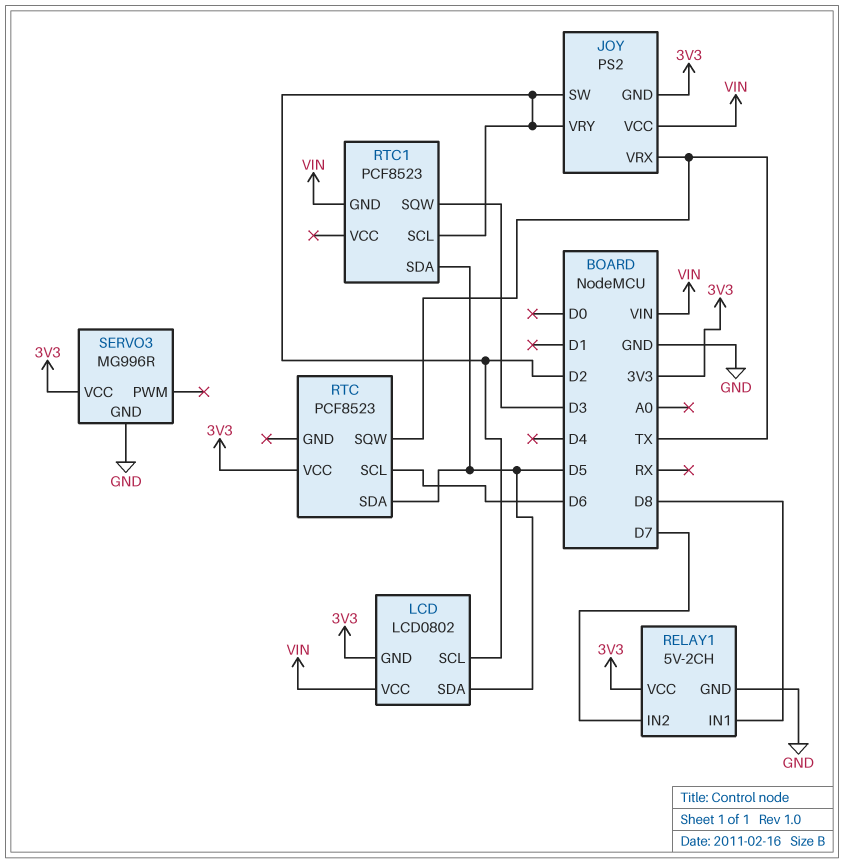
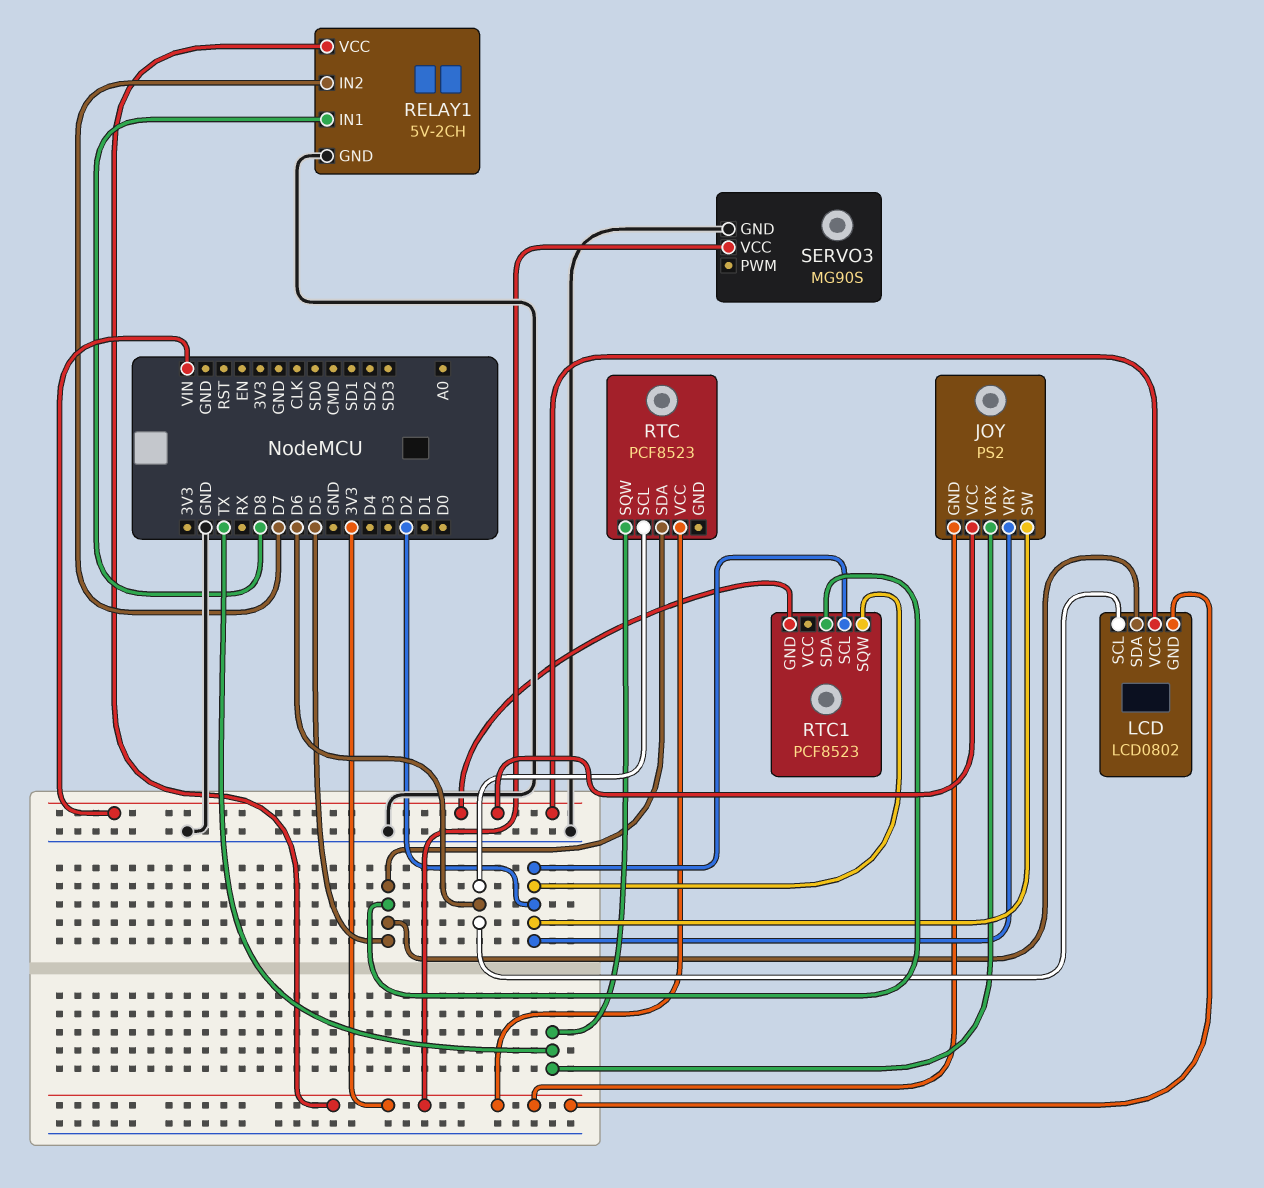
LCD pin SCL: D2 -> D6
RTC1 pin SQW: D3 -> D2
SERVO3: MG996R -> MG90S

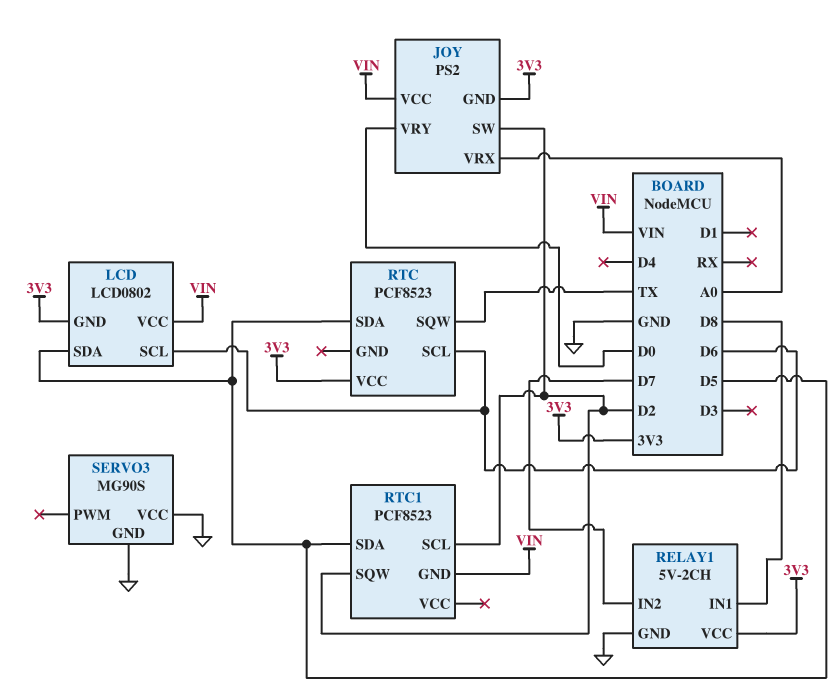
JOY pin VRX: TX -> A0
JOY pin VRY: D2 -> D0
SERVO3 pin VCC: 3V3 -> GND

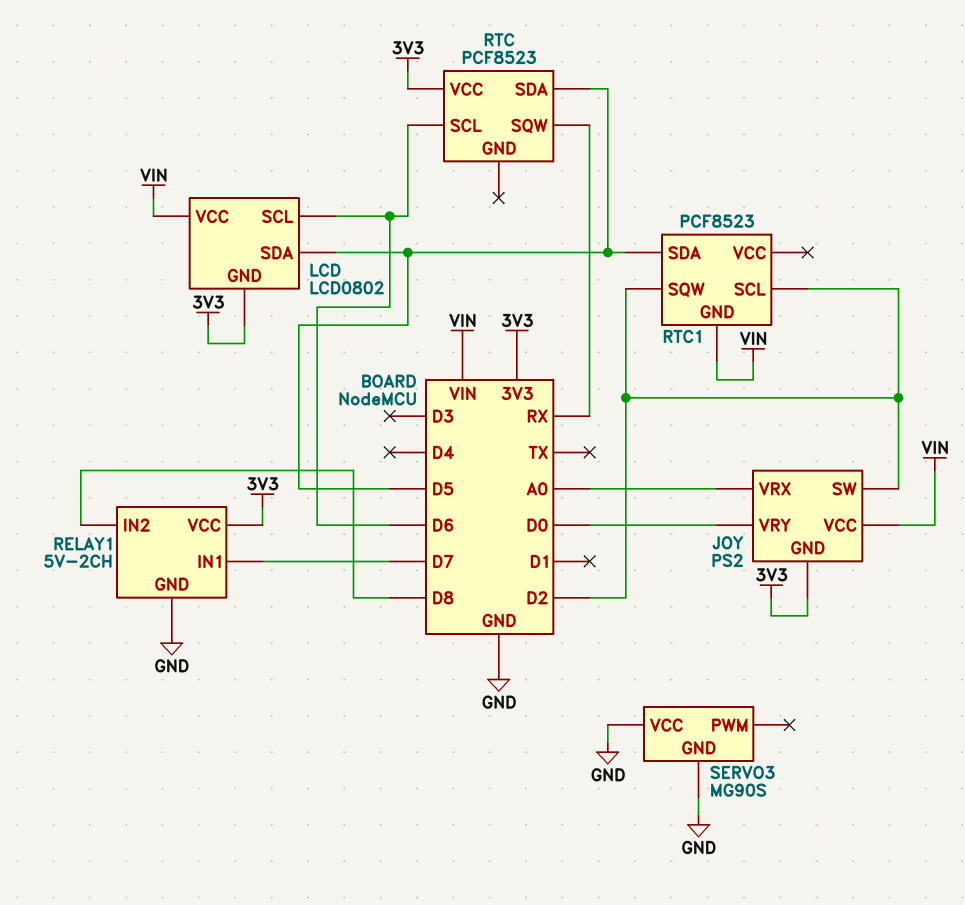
RELAY1 pin IN1: D8 -> D7
RELAY1 pin IN2: D7 -> D8
RTC pin SQW: TX -> RX

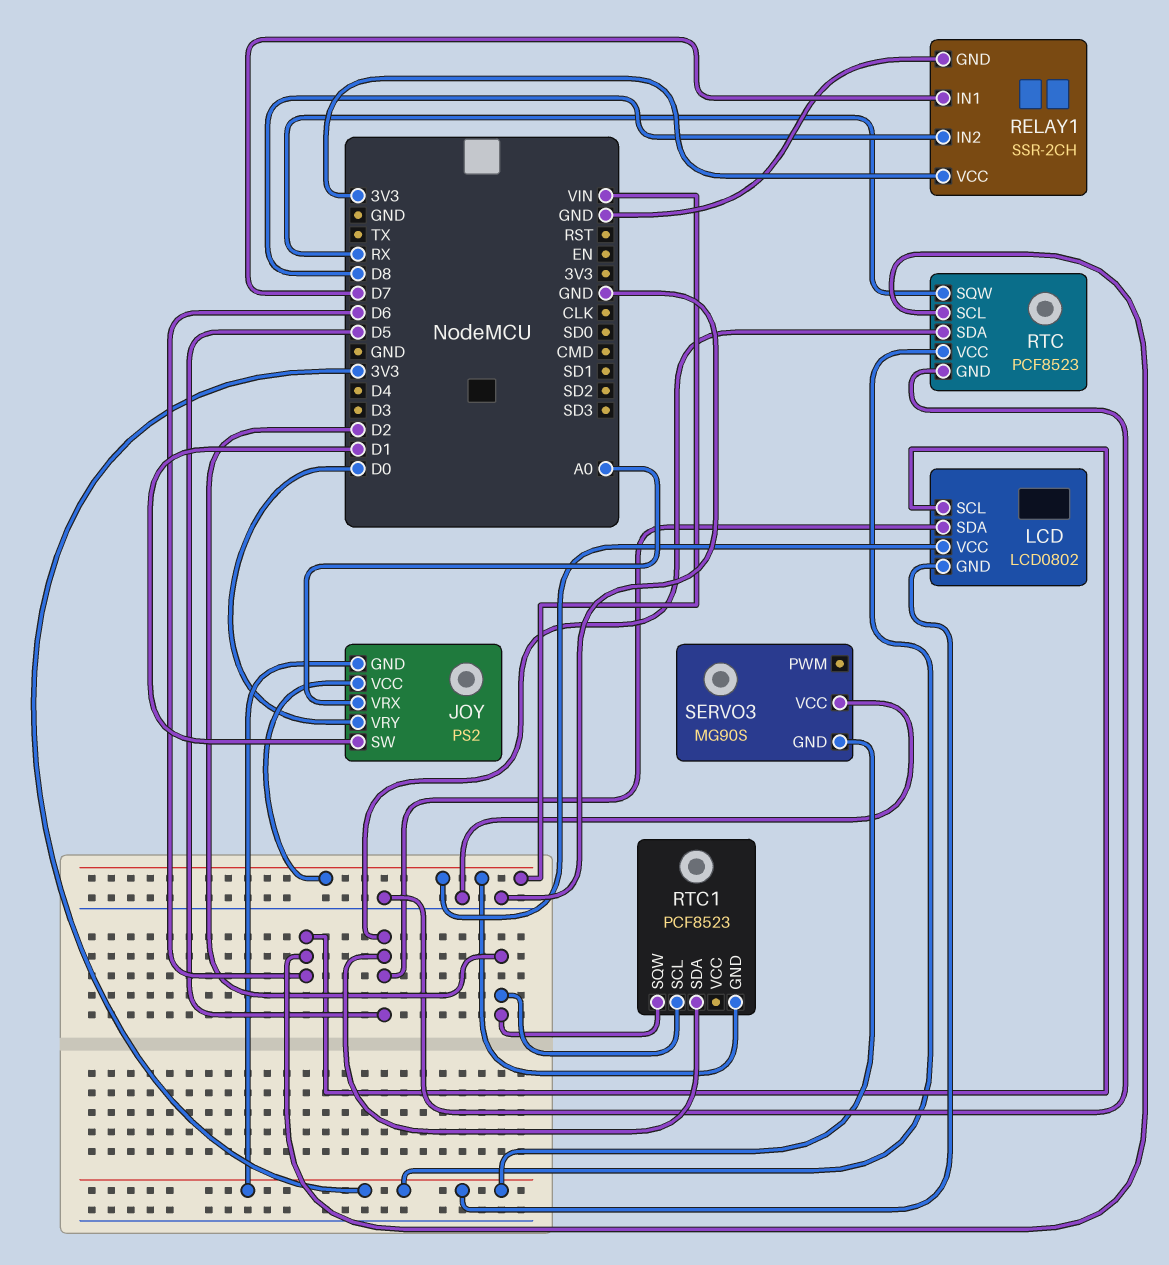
JOY pin SW: D2 -> D1
RELAY1: 5V-2CH -> SSR-2CH
RTC pin GND: none -> GND
SERVO3 pin GND: GND -> 3V3

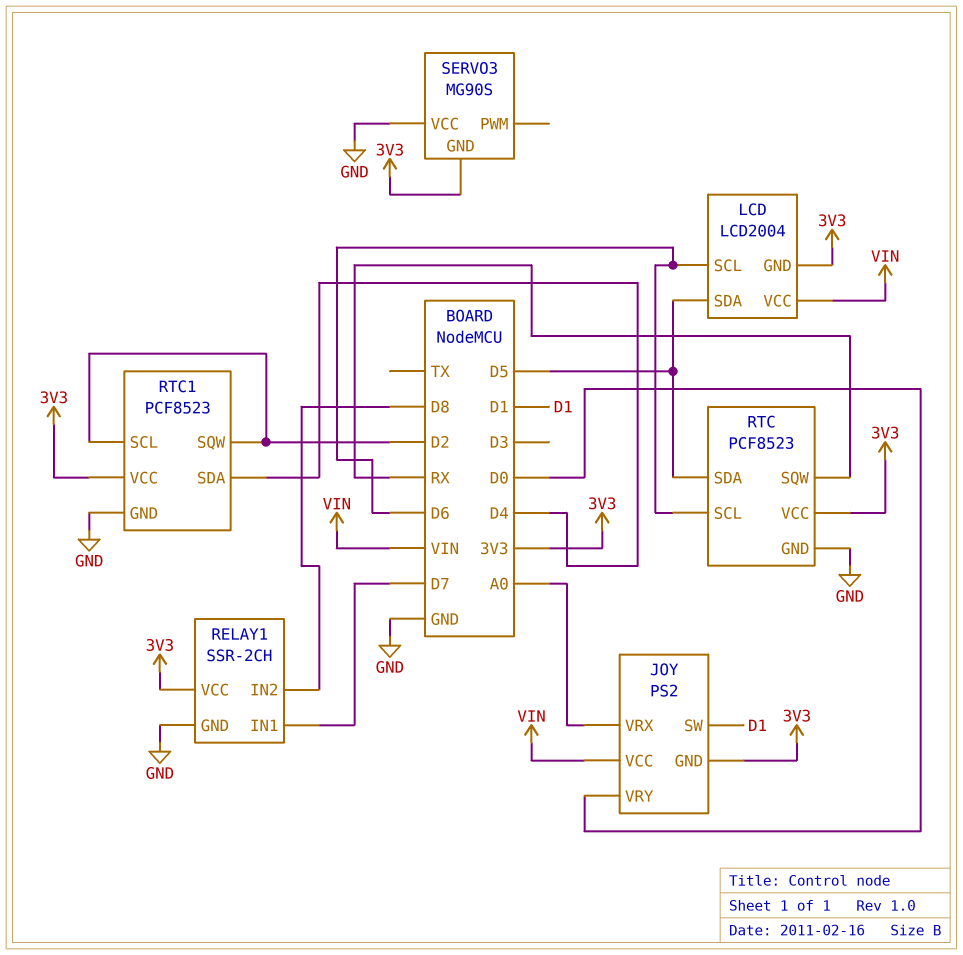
LCD: LCD0802 -> LCD2004
RTC1 pin GND: VIN -> GND
RTC1 pin SDA: D5 -> D4
RTC1 pin VCC: none -> 3V3

